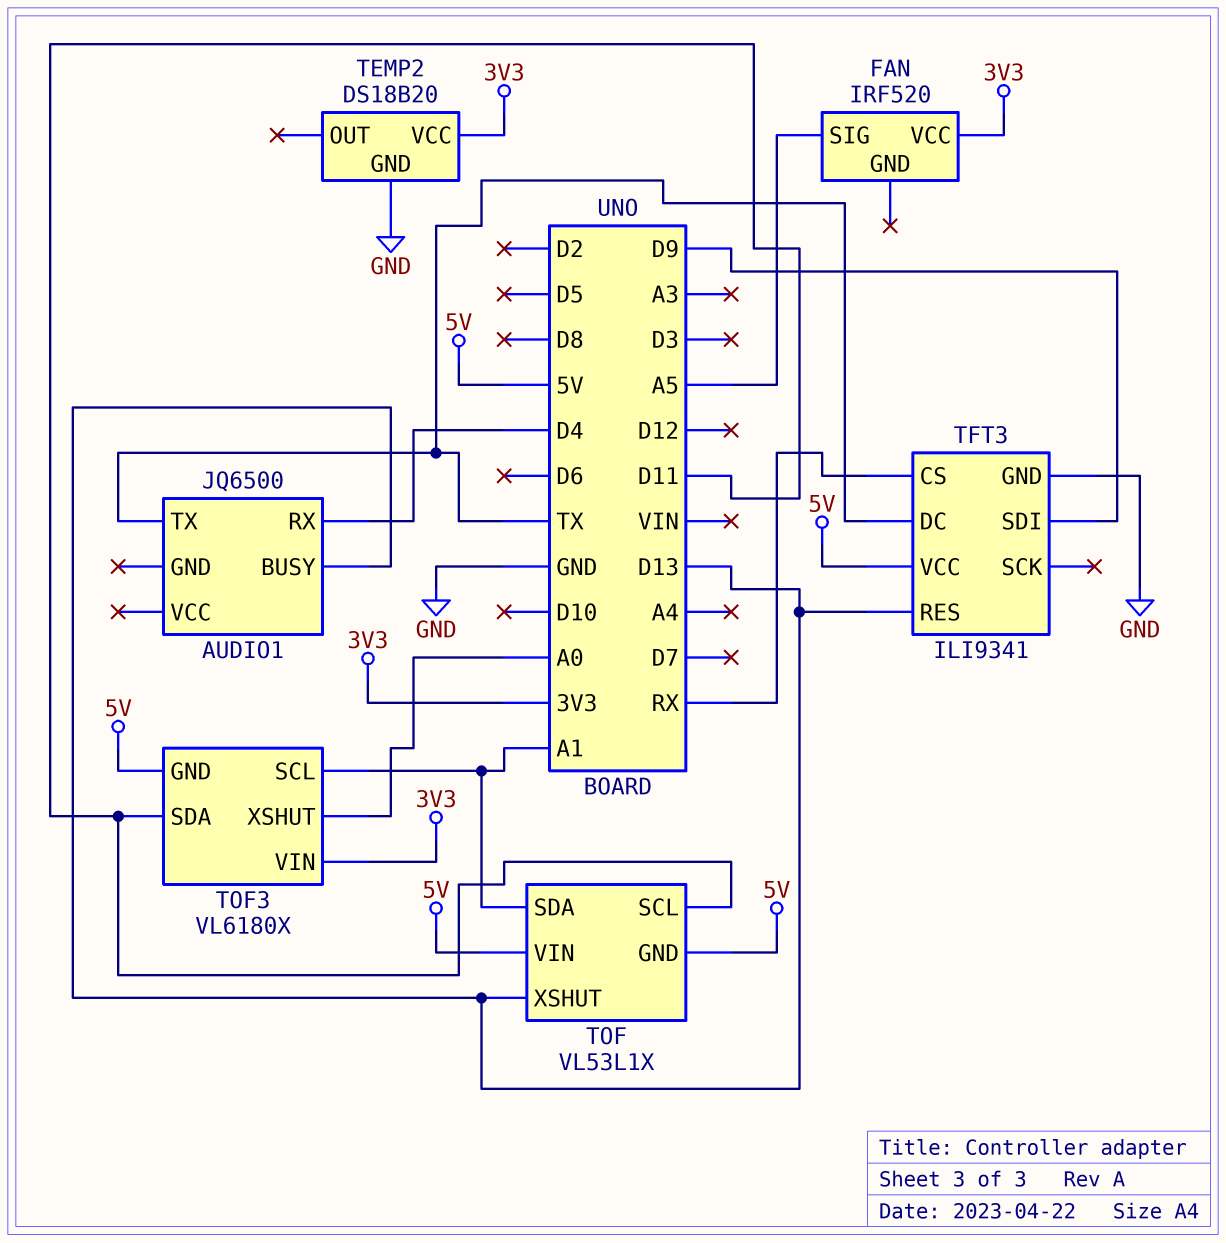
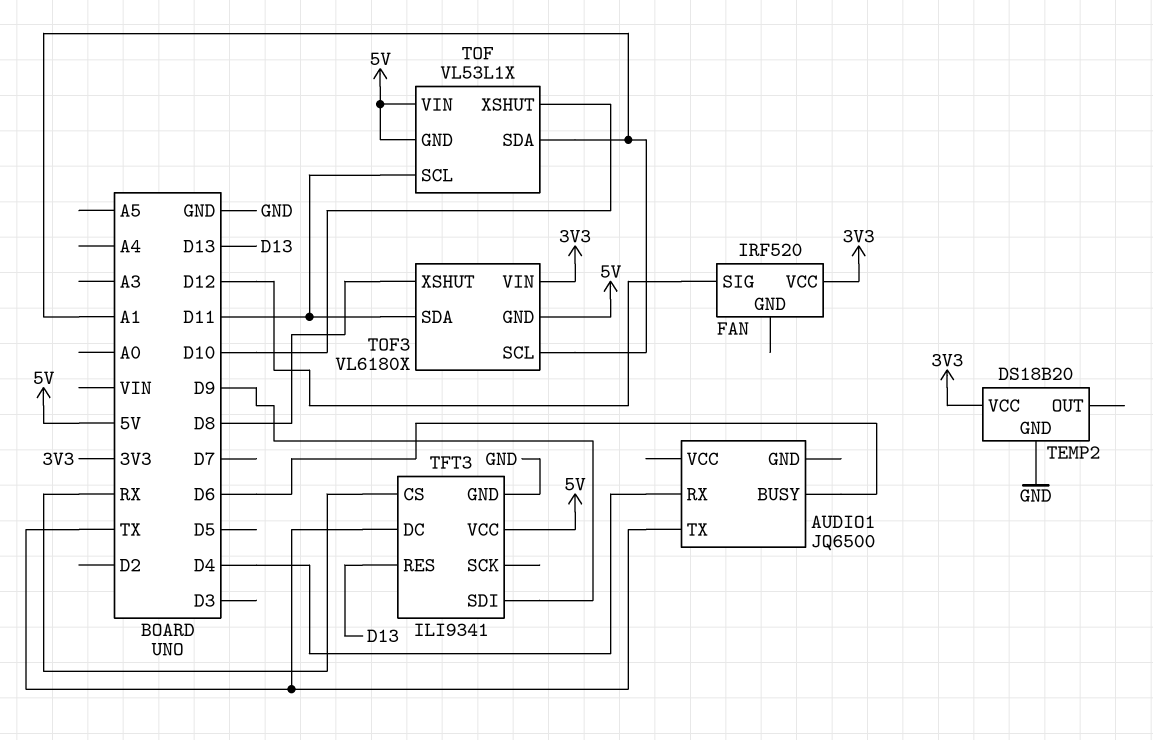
AUDIO1 pin BUSY: D13 -> D6
FAN pin SIG: A5 -> D12
TOF pin XSHUT: D13 -> D10
TOF3 pin XSHUT: A0 -> D8

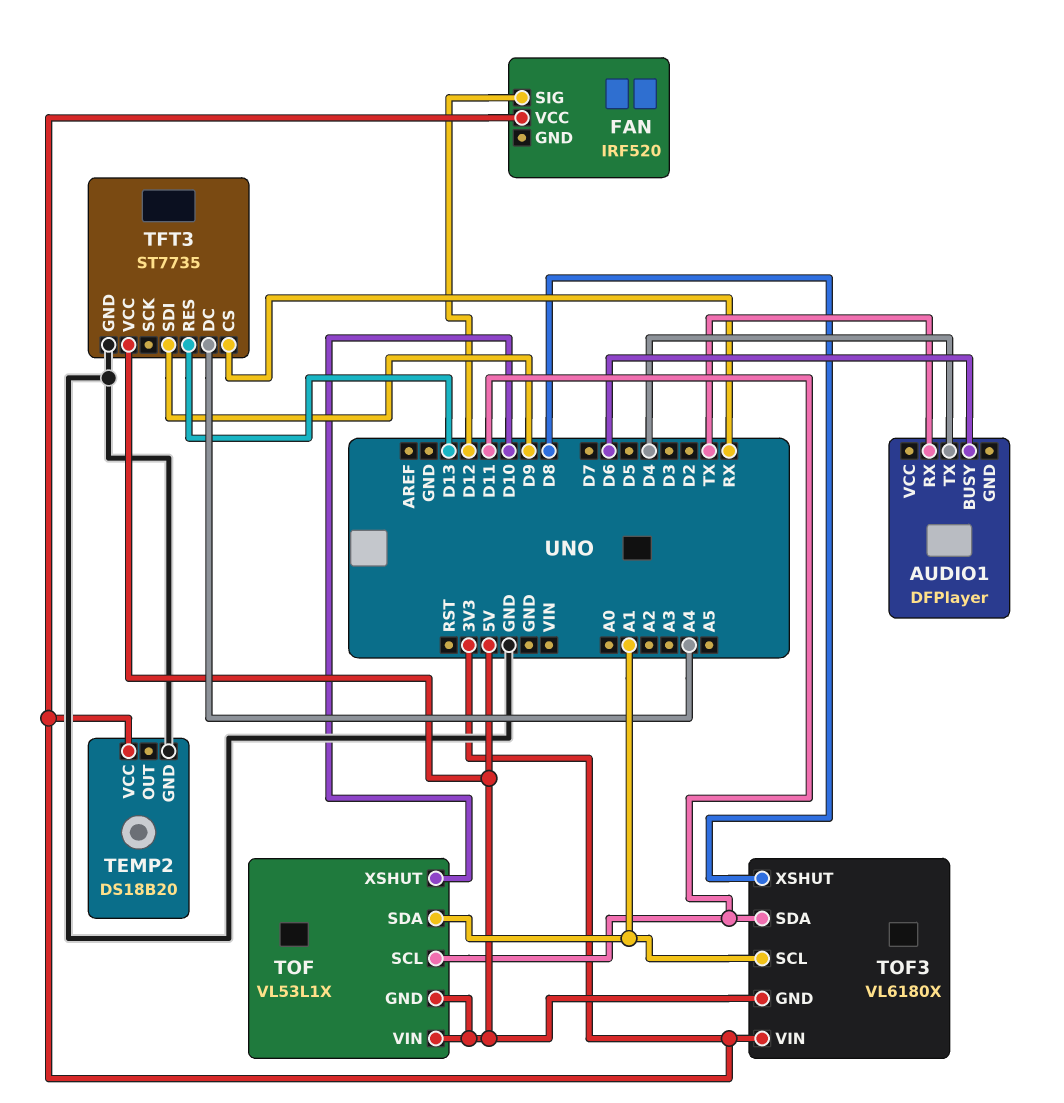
AUDIO1: JQ6500 -> DFPlayer
AUDIO1 pin RX: D4 -> TX
AUDIO1 pin TX: TX -> D4
TFT3: ILI9341 -> ST7735
TFT3 pin DC: TX -> A4

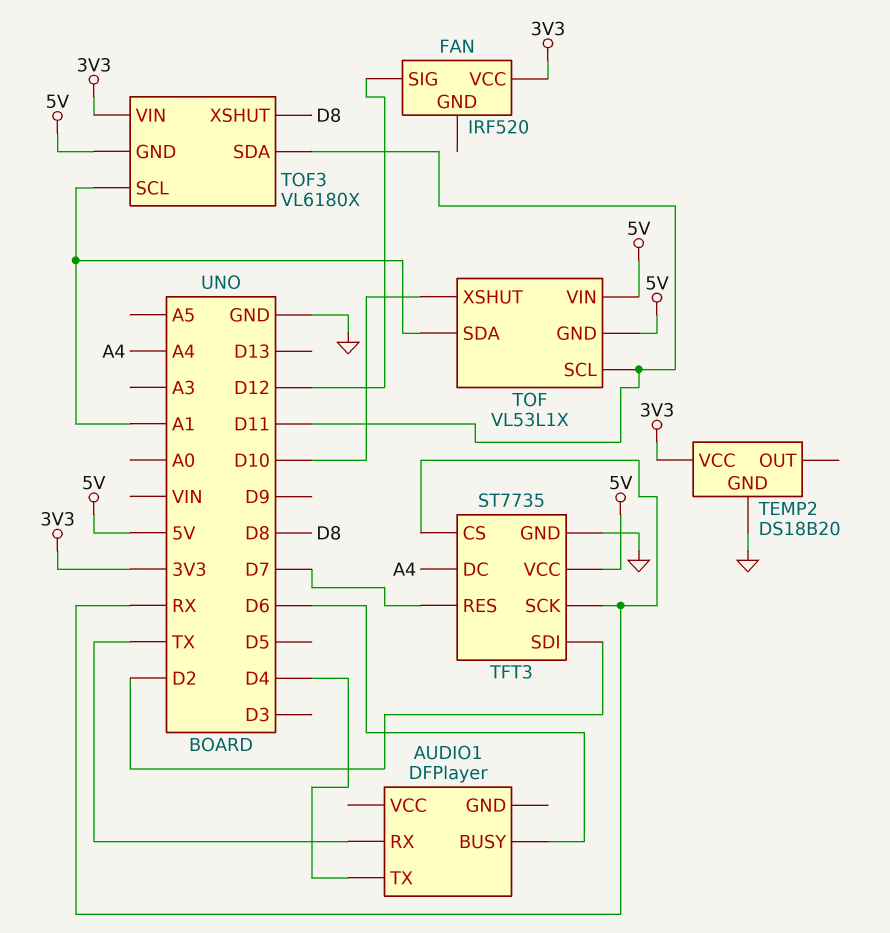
TFT3 pin RES: D13 -> D7
TFT3 pin SCK: none -> RX
TFT3 pin SDI: D9 -> D2

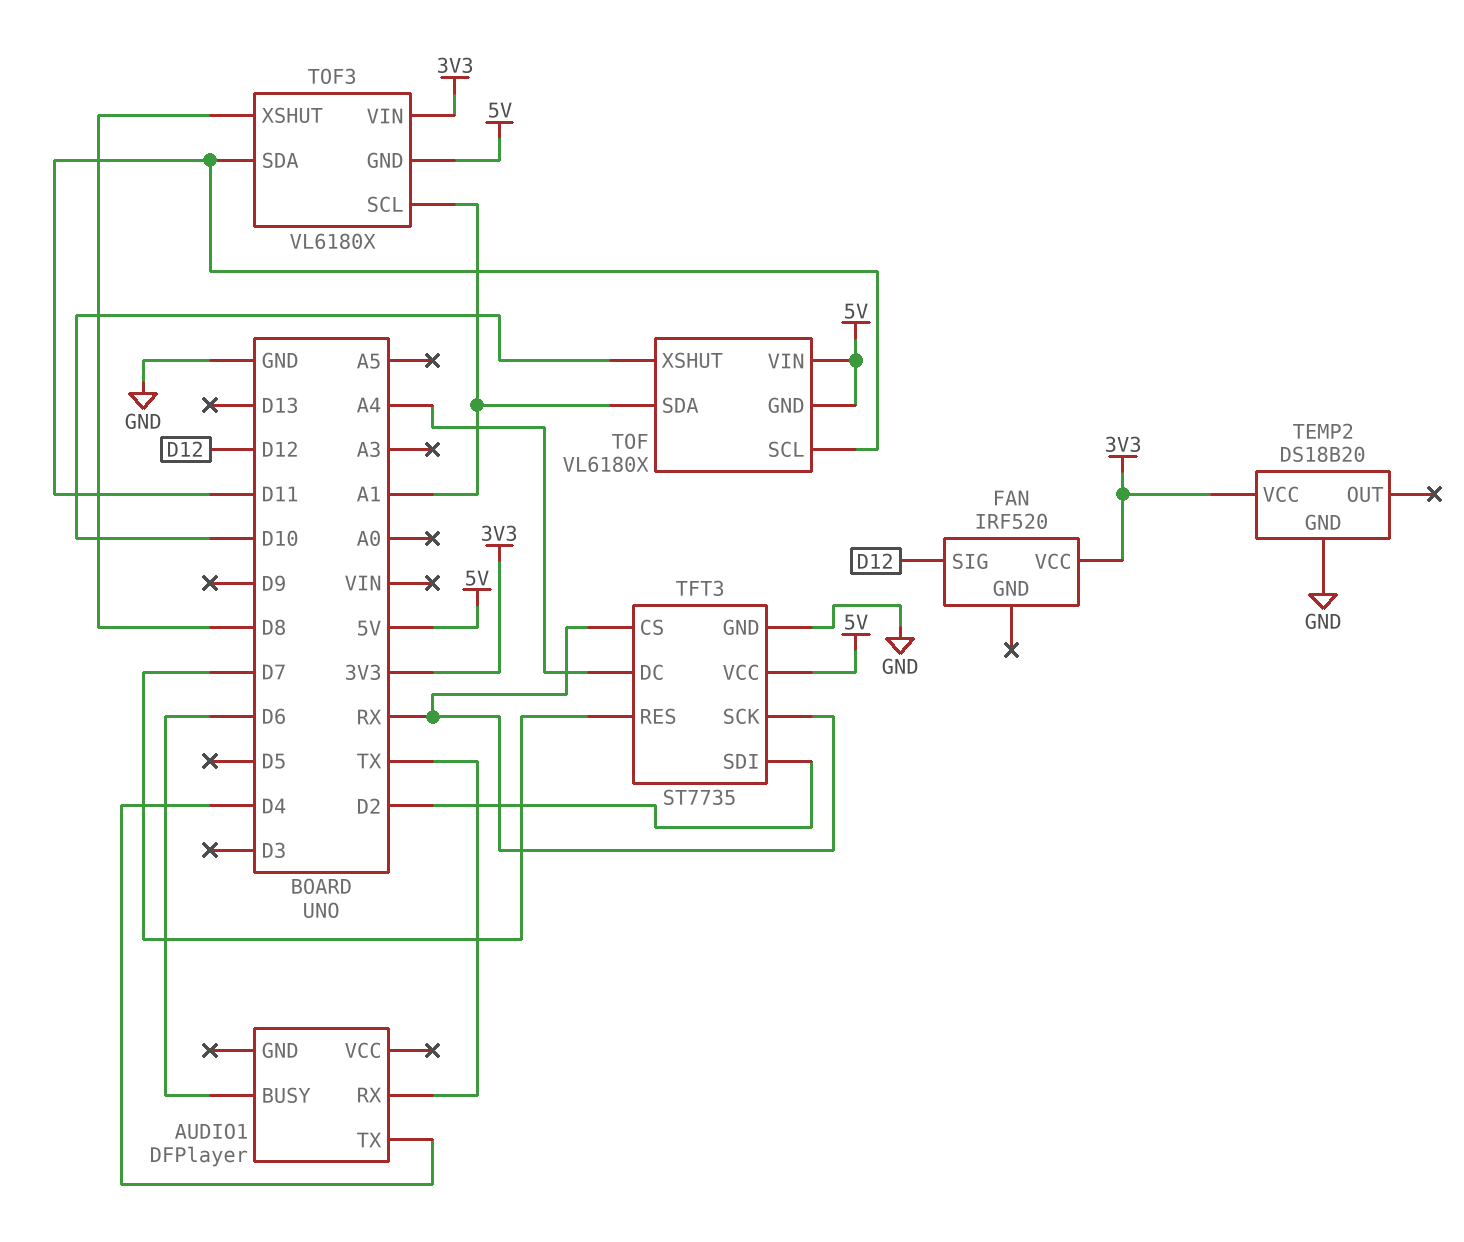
TOF: VL53L1X -> VL6180X

